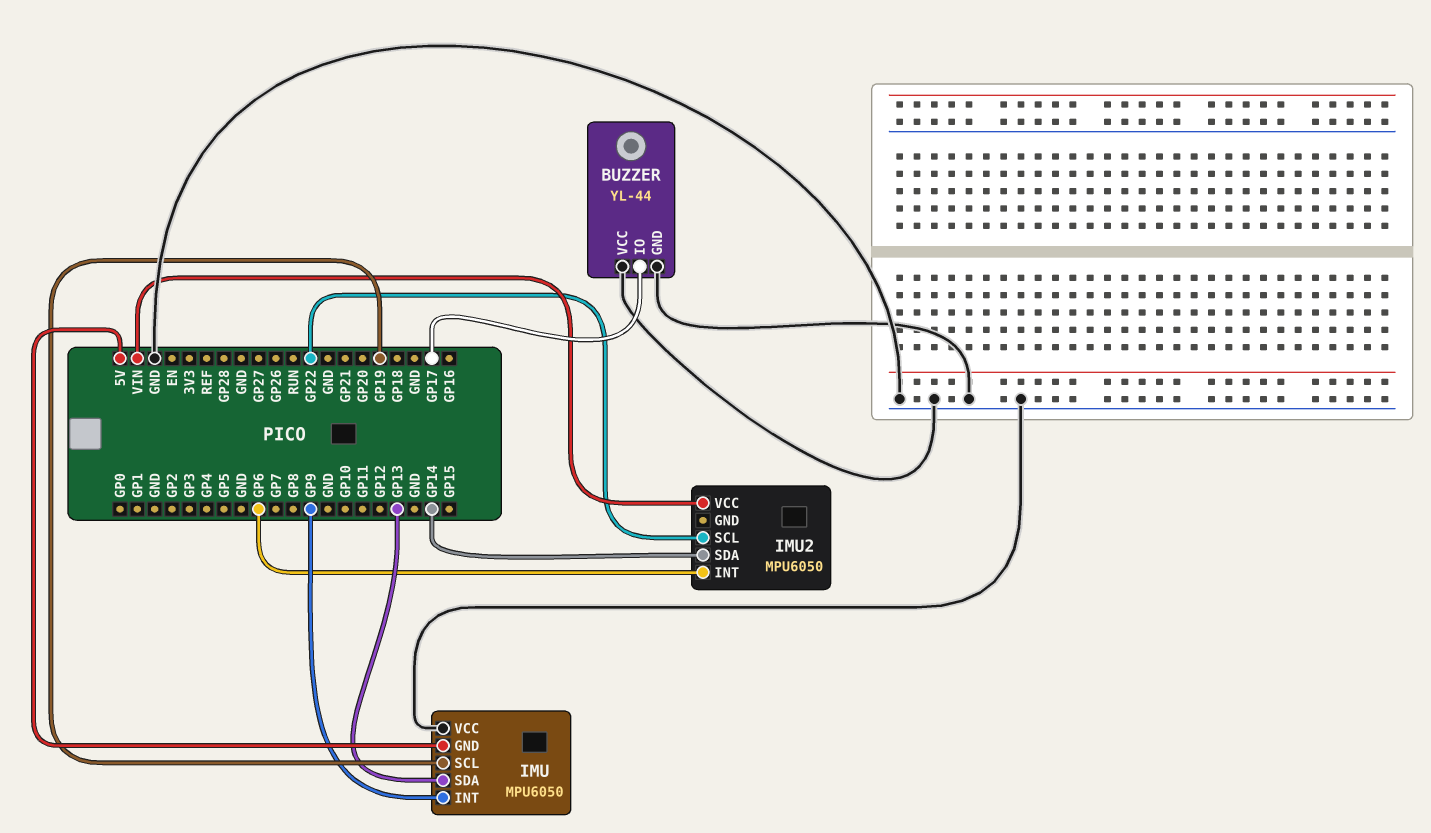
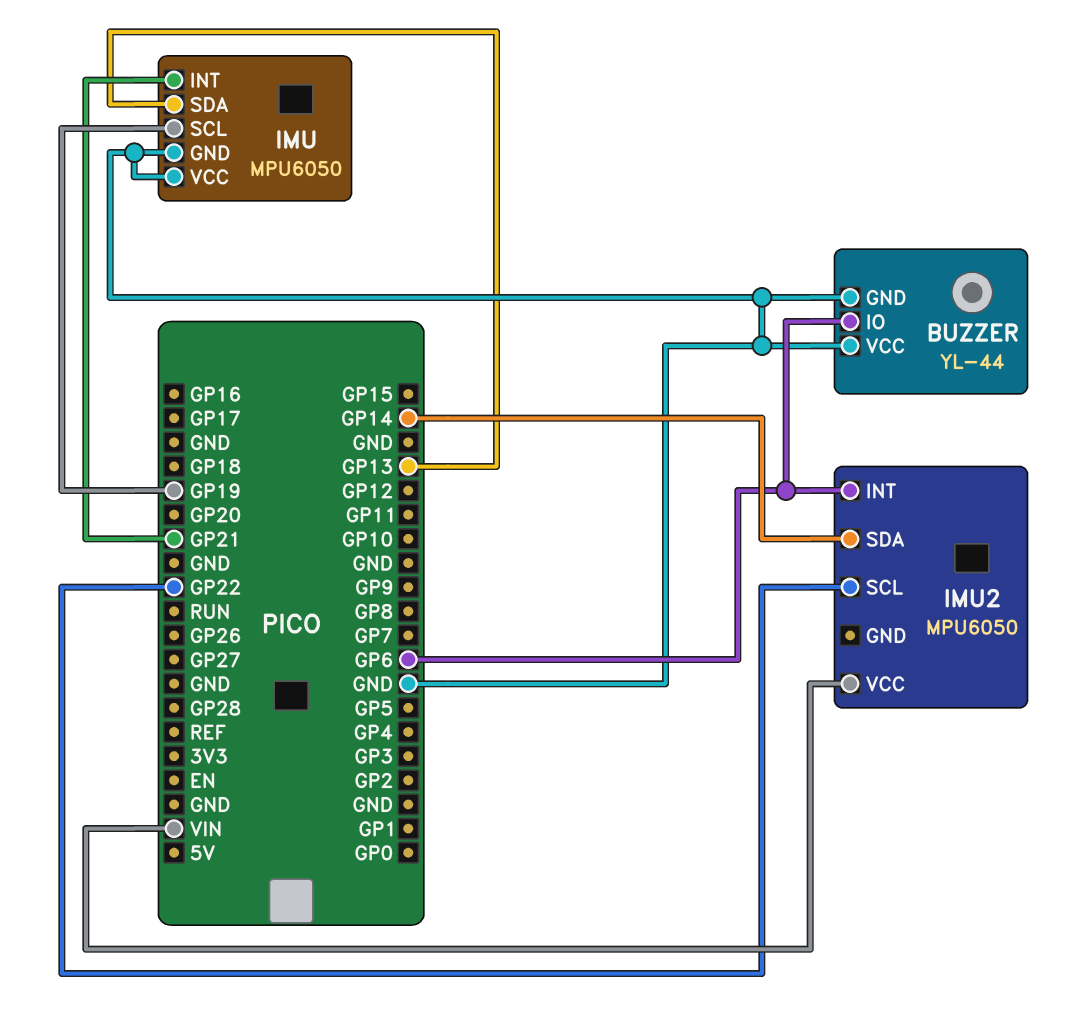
BUZZER pin IO: GP17 -> GP6
IMU pin GND: 5V -> GND
IMU pin INT: GP9 -> GP21

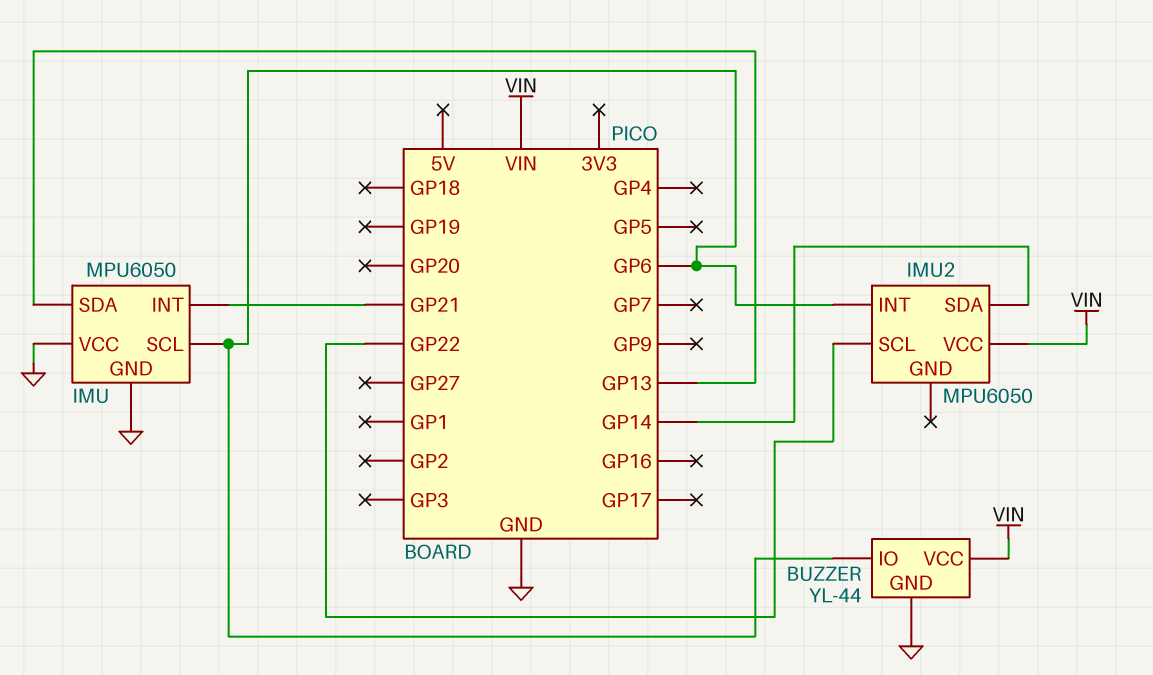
BUZZER pin VCC: GND -> VIN
IMU pin SCL: GP19 -> GP6

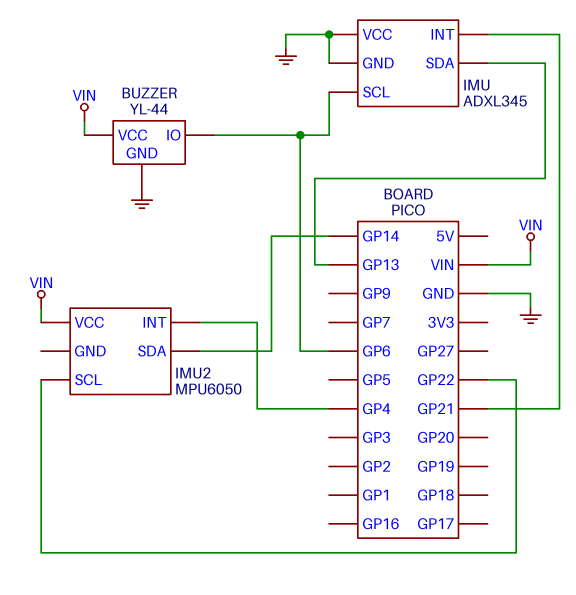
IMU: MPU6050 -> ADXL345
IMU2 pin INT: GP6 -> GP4

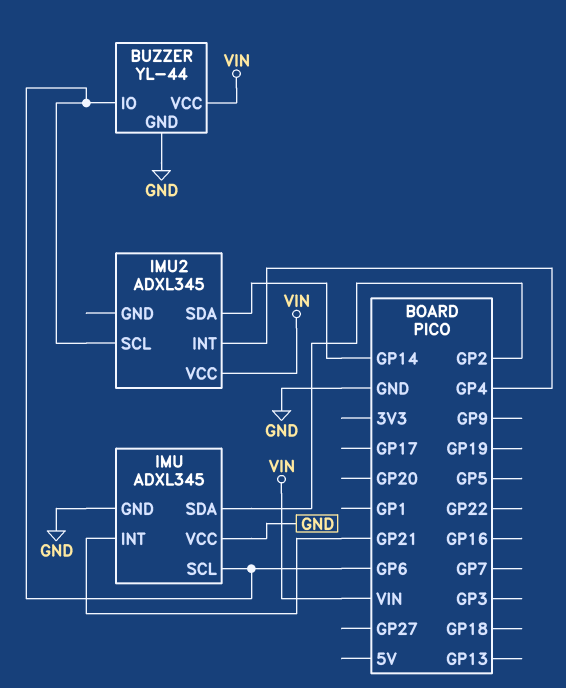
IMU pin SDA: GP13 -> GP2
IMU2: MPU6050 -> ADXL345
IMU2 pin SCL: GP22 -> GP6

